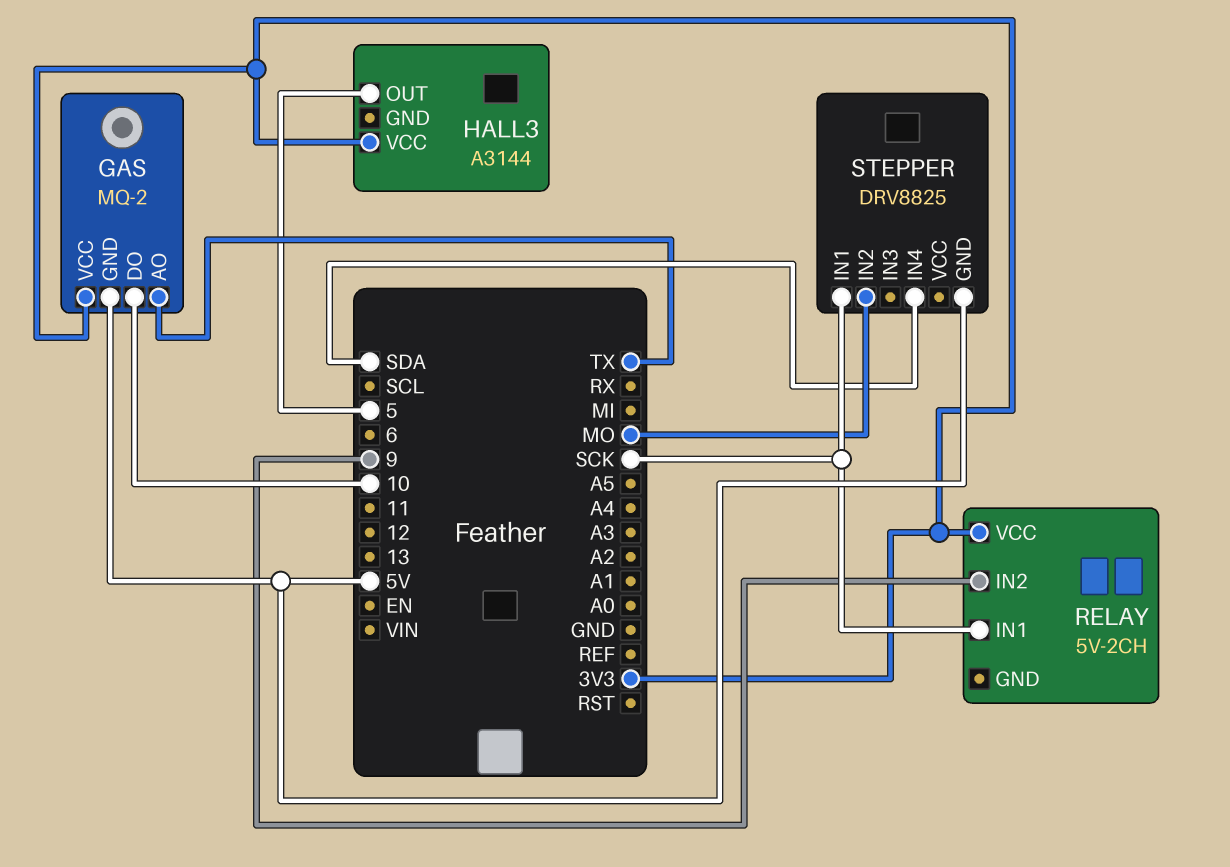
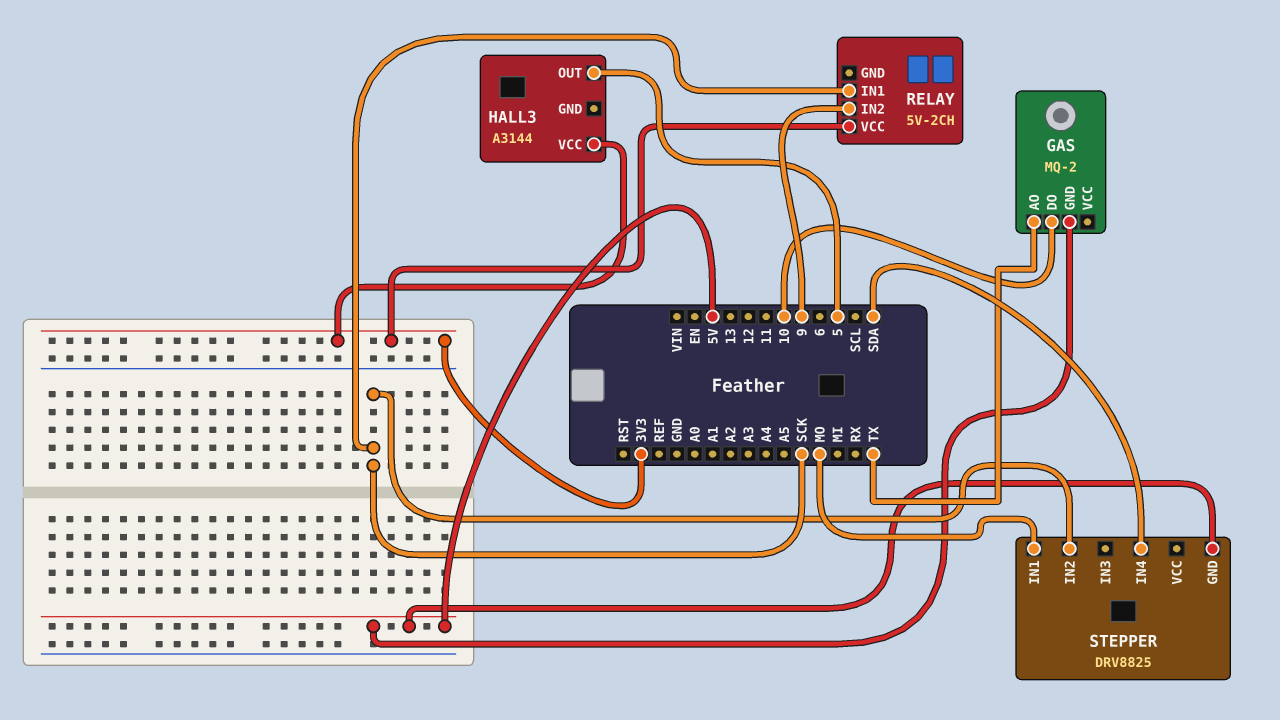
GAS pin VCC: 3V3 -> none
STEPPER pin IN1: SCK -> MO
STEPPER pin IN2: MO -> SCK

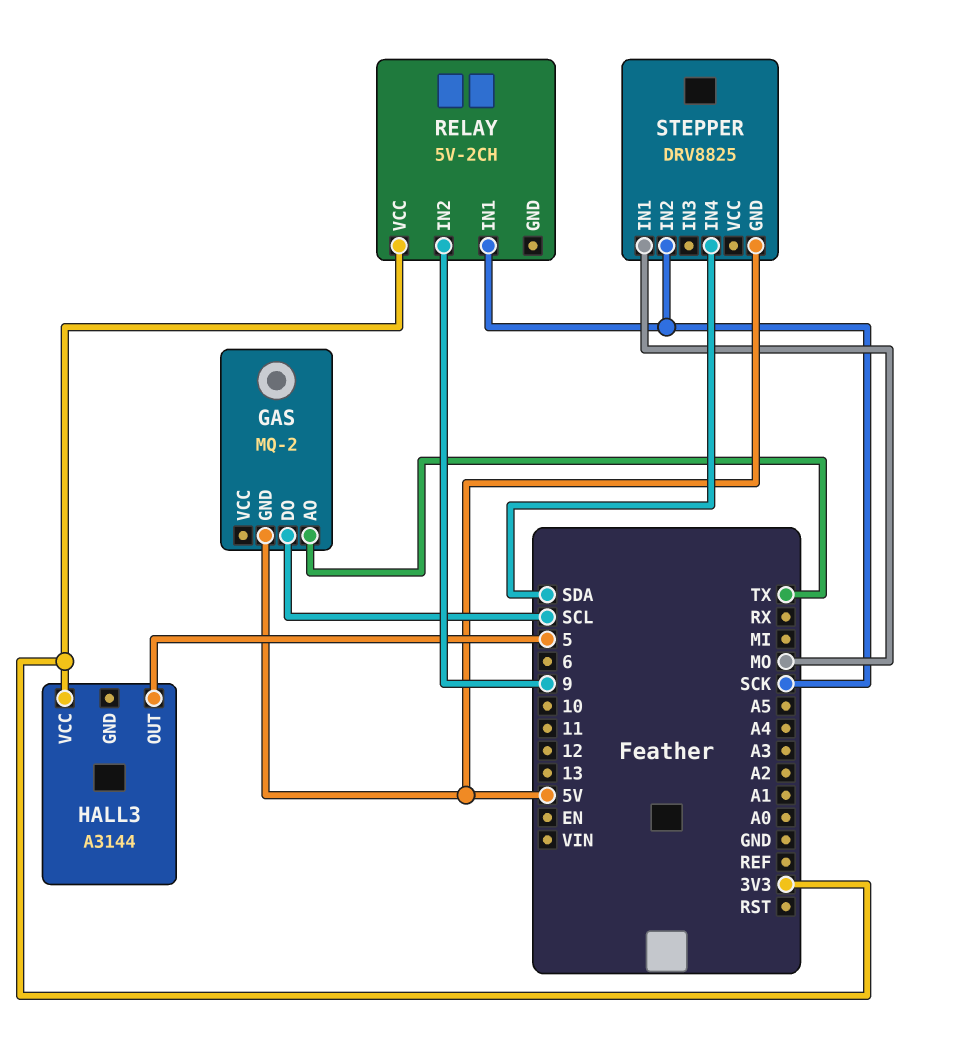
GAS pin DO: 10 -> SCL

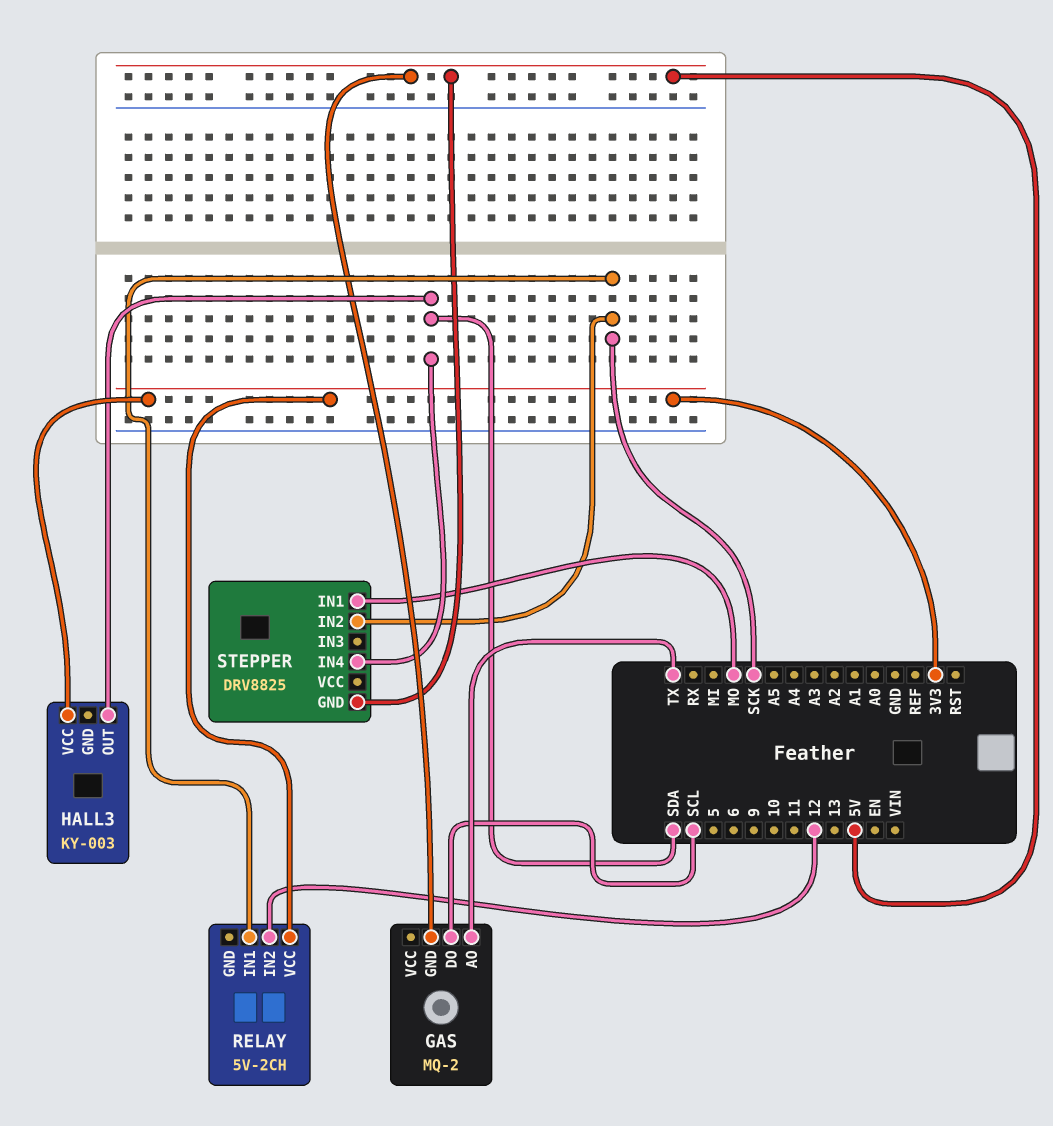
HALL3: A3144 -> KY-003
HALL3 pin OUT: 5 -> SDA
RELAY pin IN2: 9 -> 12

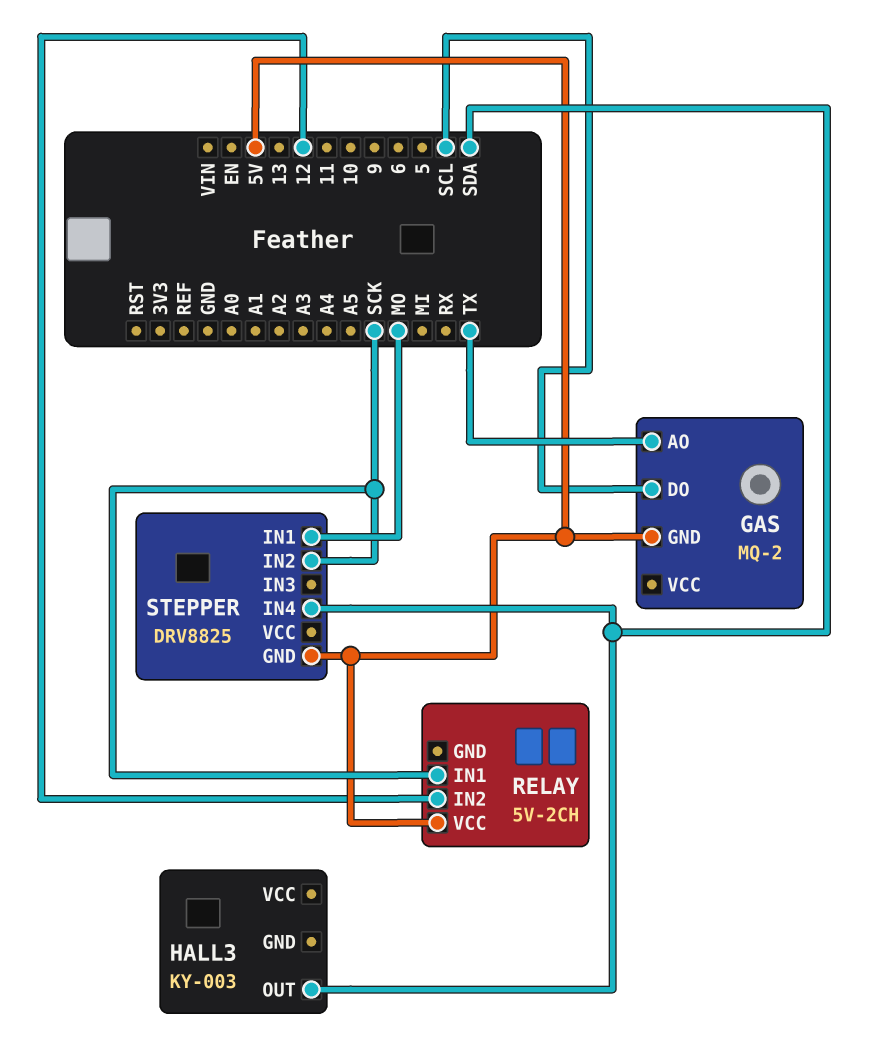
HALL3 pin VCC: 3V3 -> none
RELAY pin VCC: 3V3 -> 5V

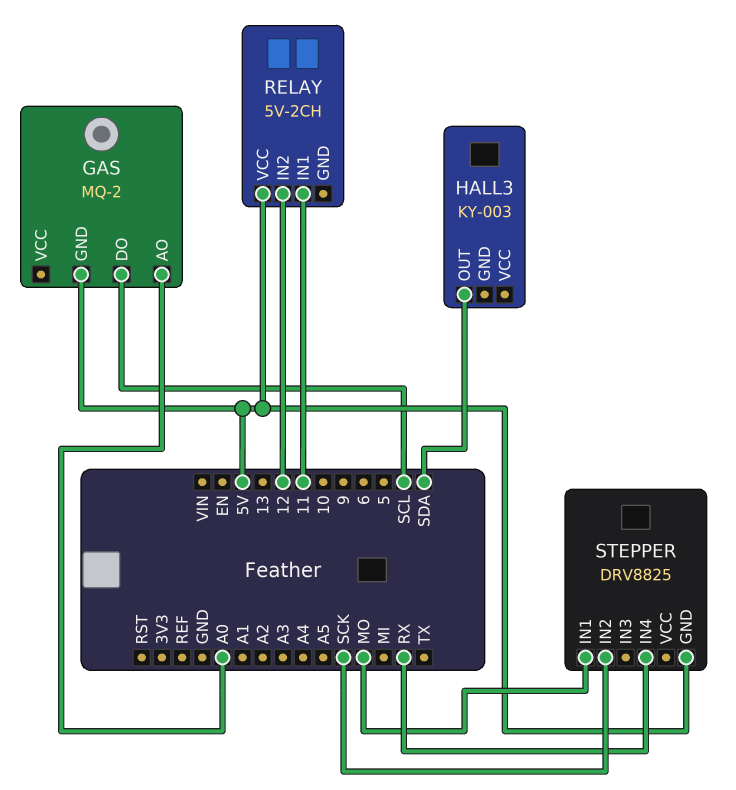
GAS pin AO: TX -> A0
RELAY pin IN1: SCK -> 11
STEPPER pin IN4: SDA -> RX

